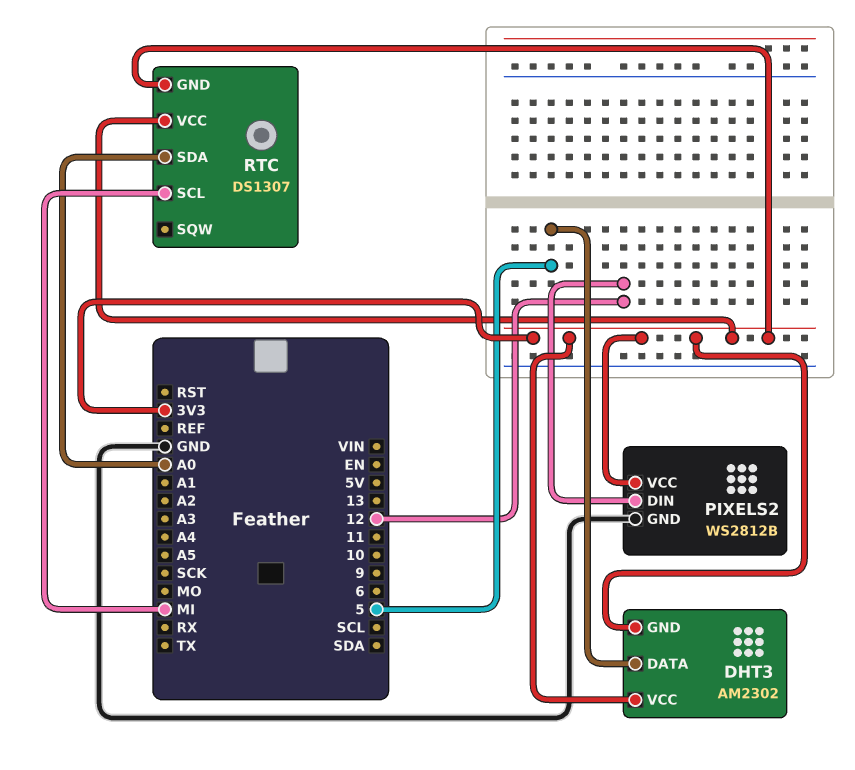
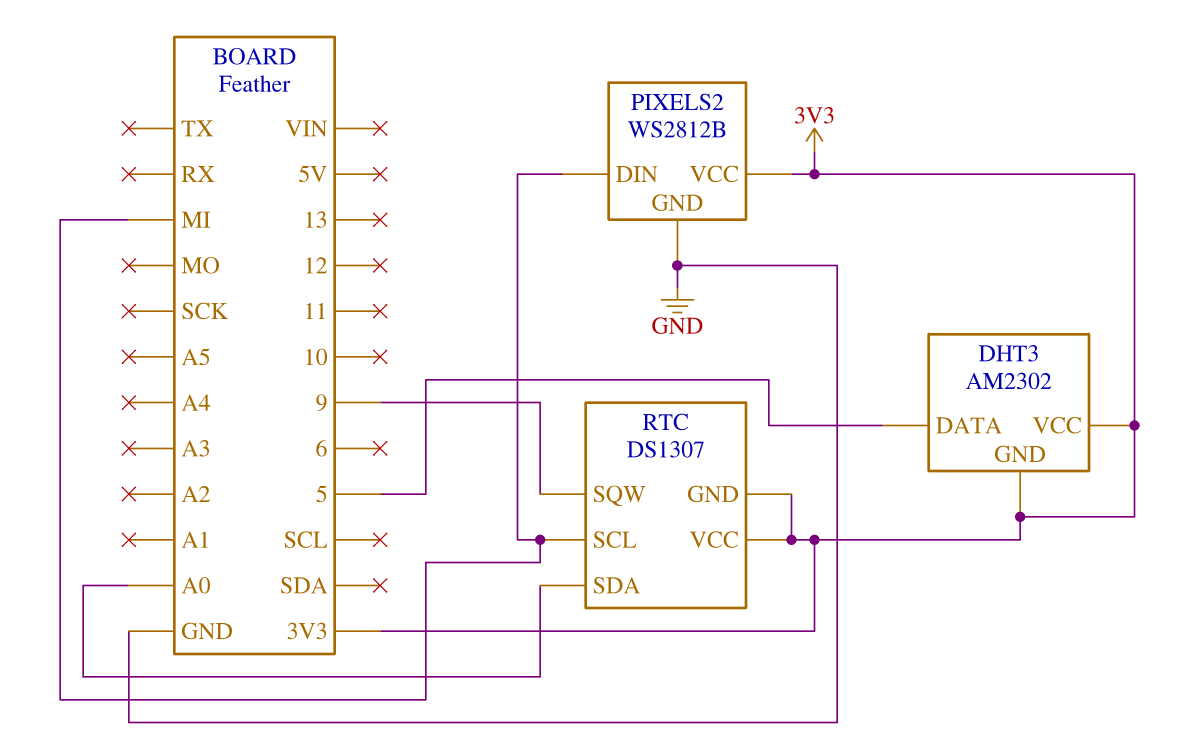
PIXELS2 pin DIN: 12 -> MI
RTC pin SQW: none -> 9

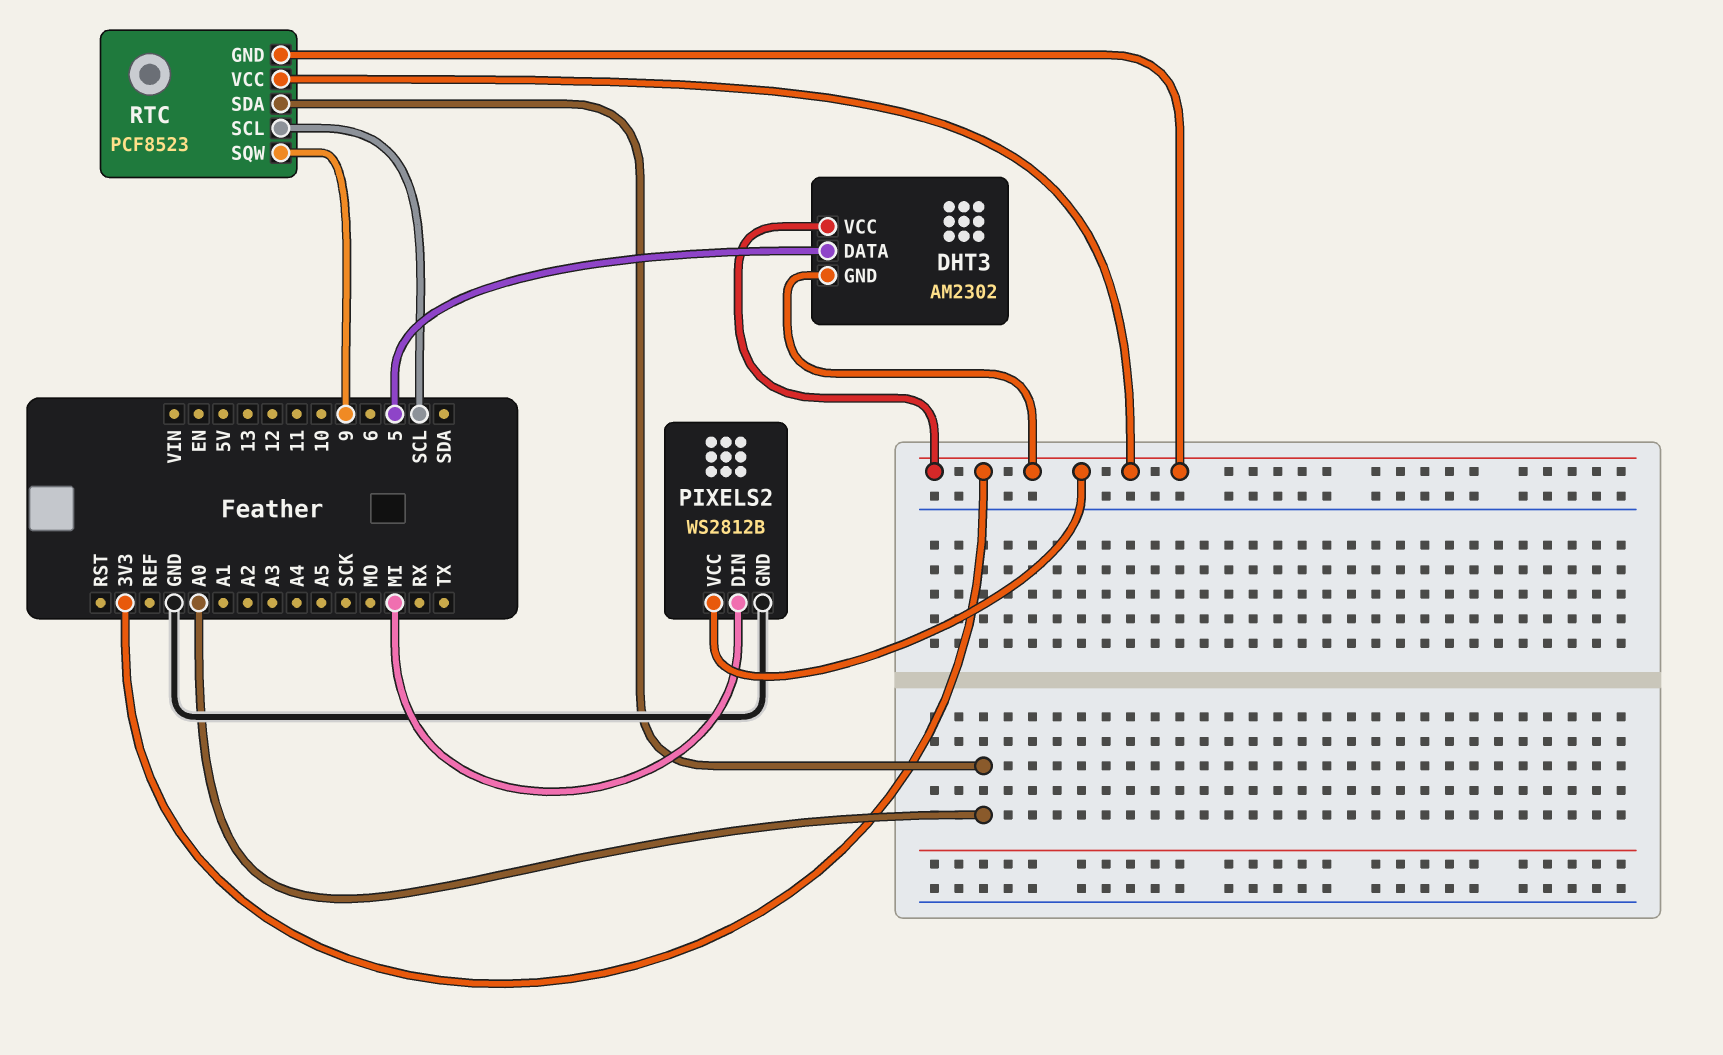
RTC: DS1307 -> PCF8523
RTC pin SCL: MI -> SCL

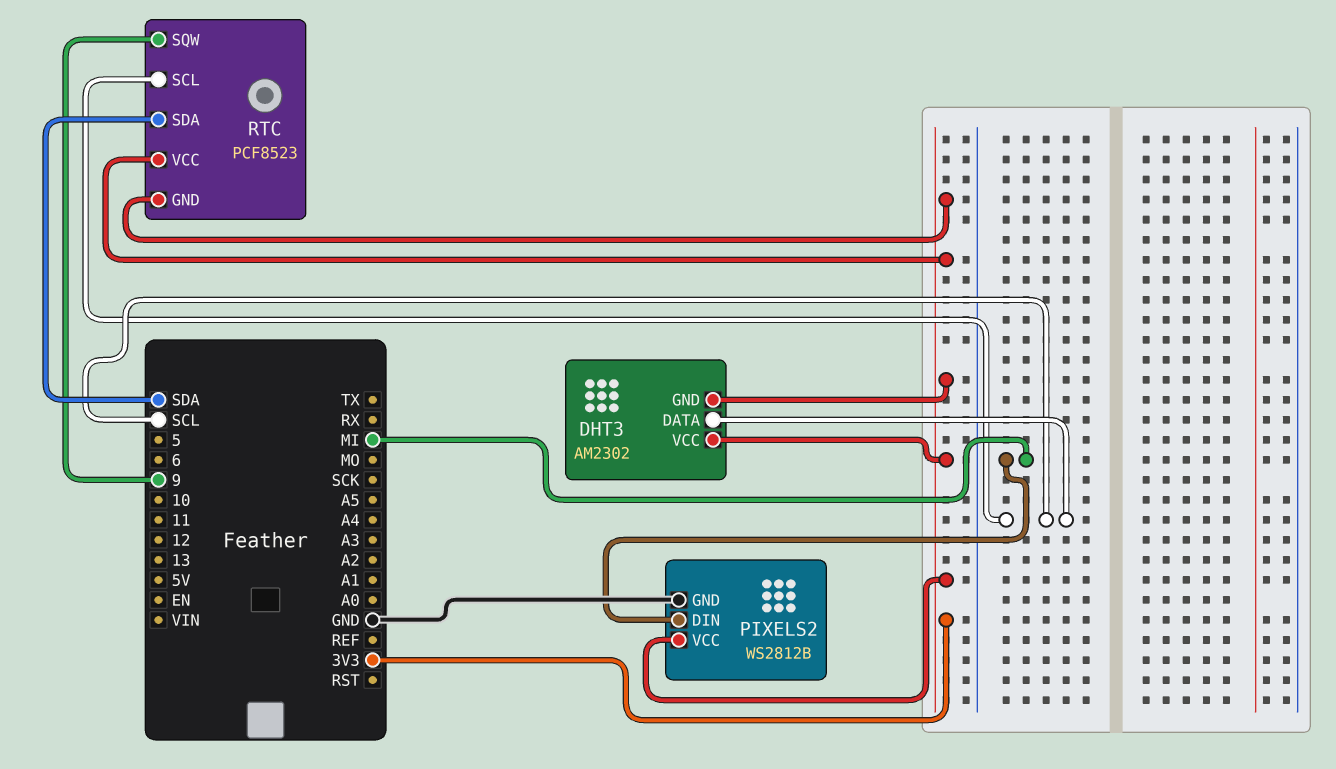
DHT3 pin DATA: 5 -> SCL
RTC pin SDA: A0 -> SDA

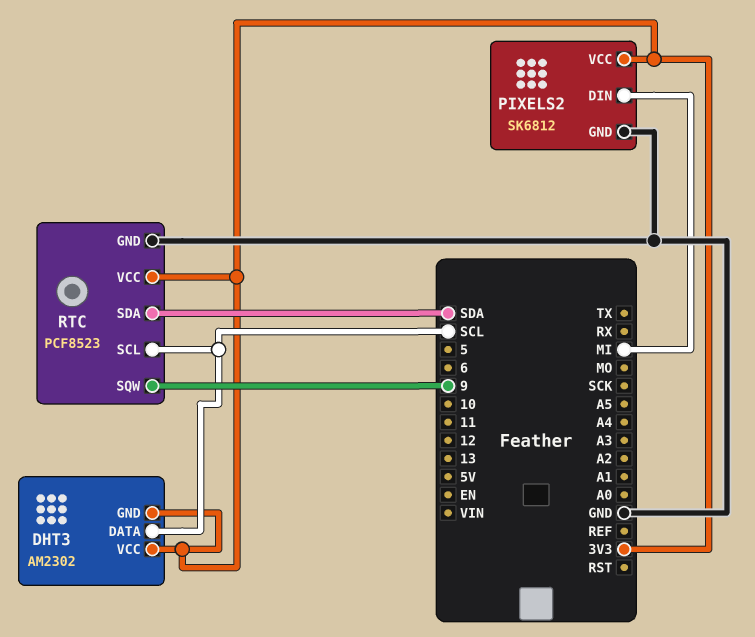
PIXELS2: WS2812B -> SK6812
RTC pin GND: 3V3 -> GND

